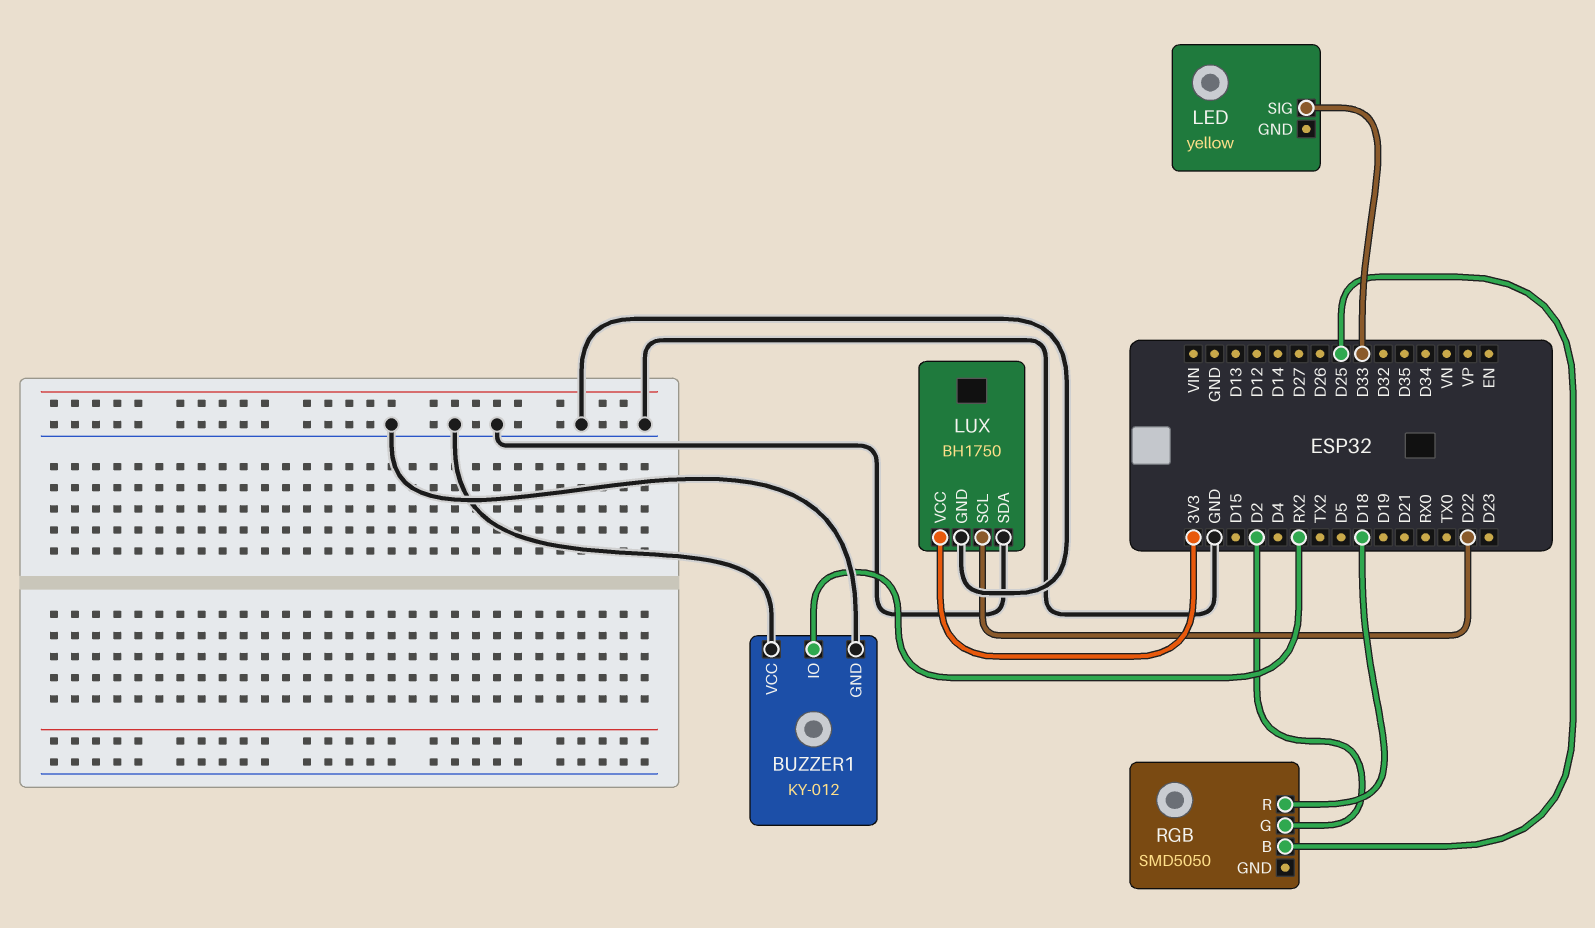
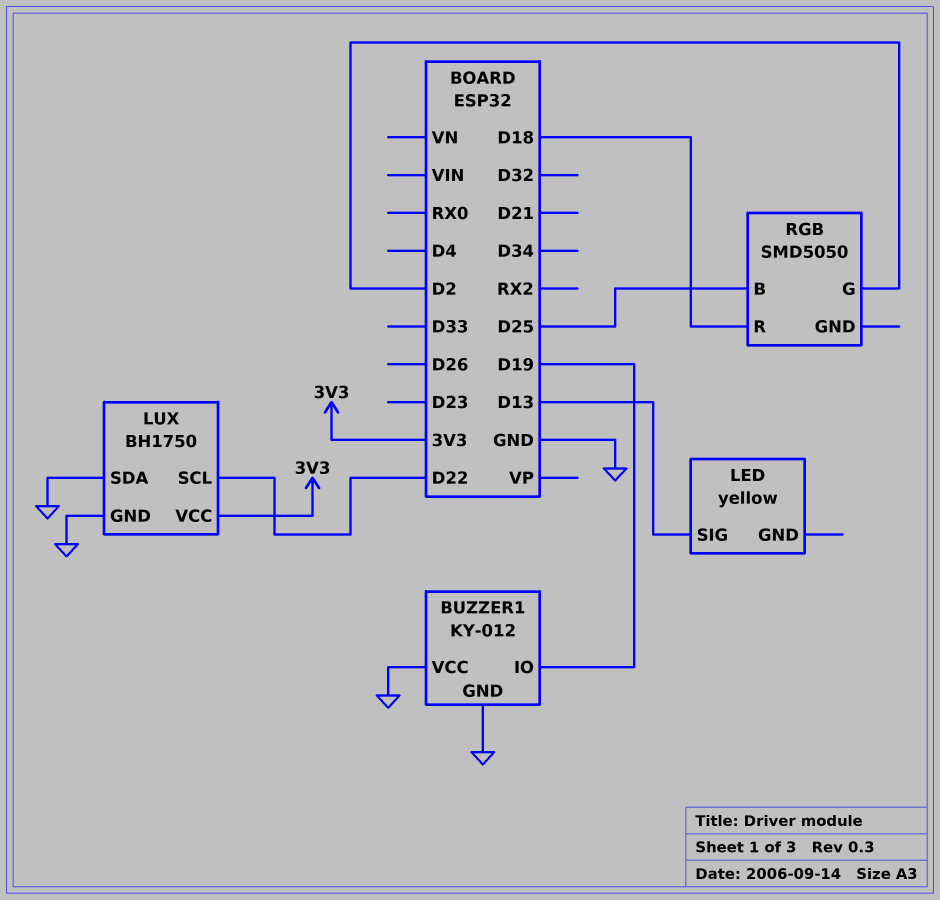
BUZZER1 pin IO: RX2 -> D19
LED pin SIG: D33 -> D13

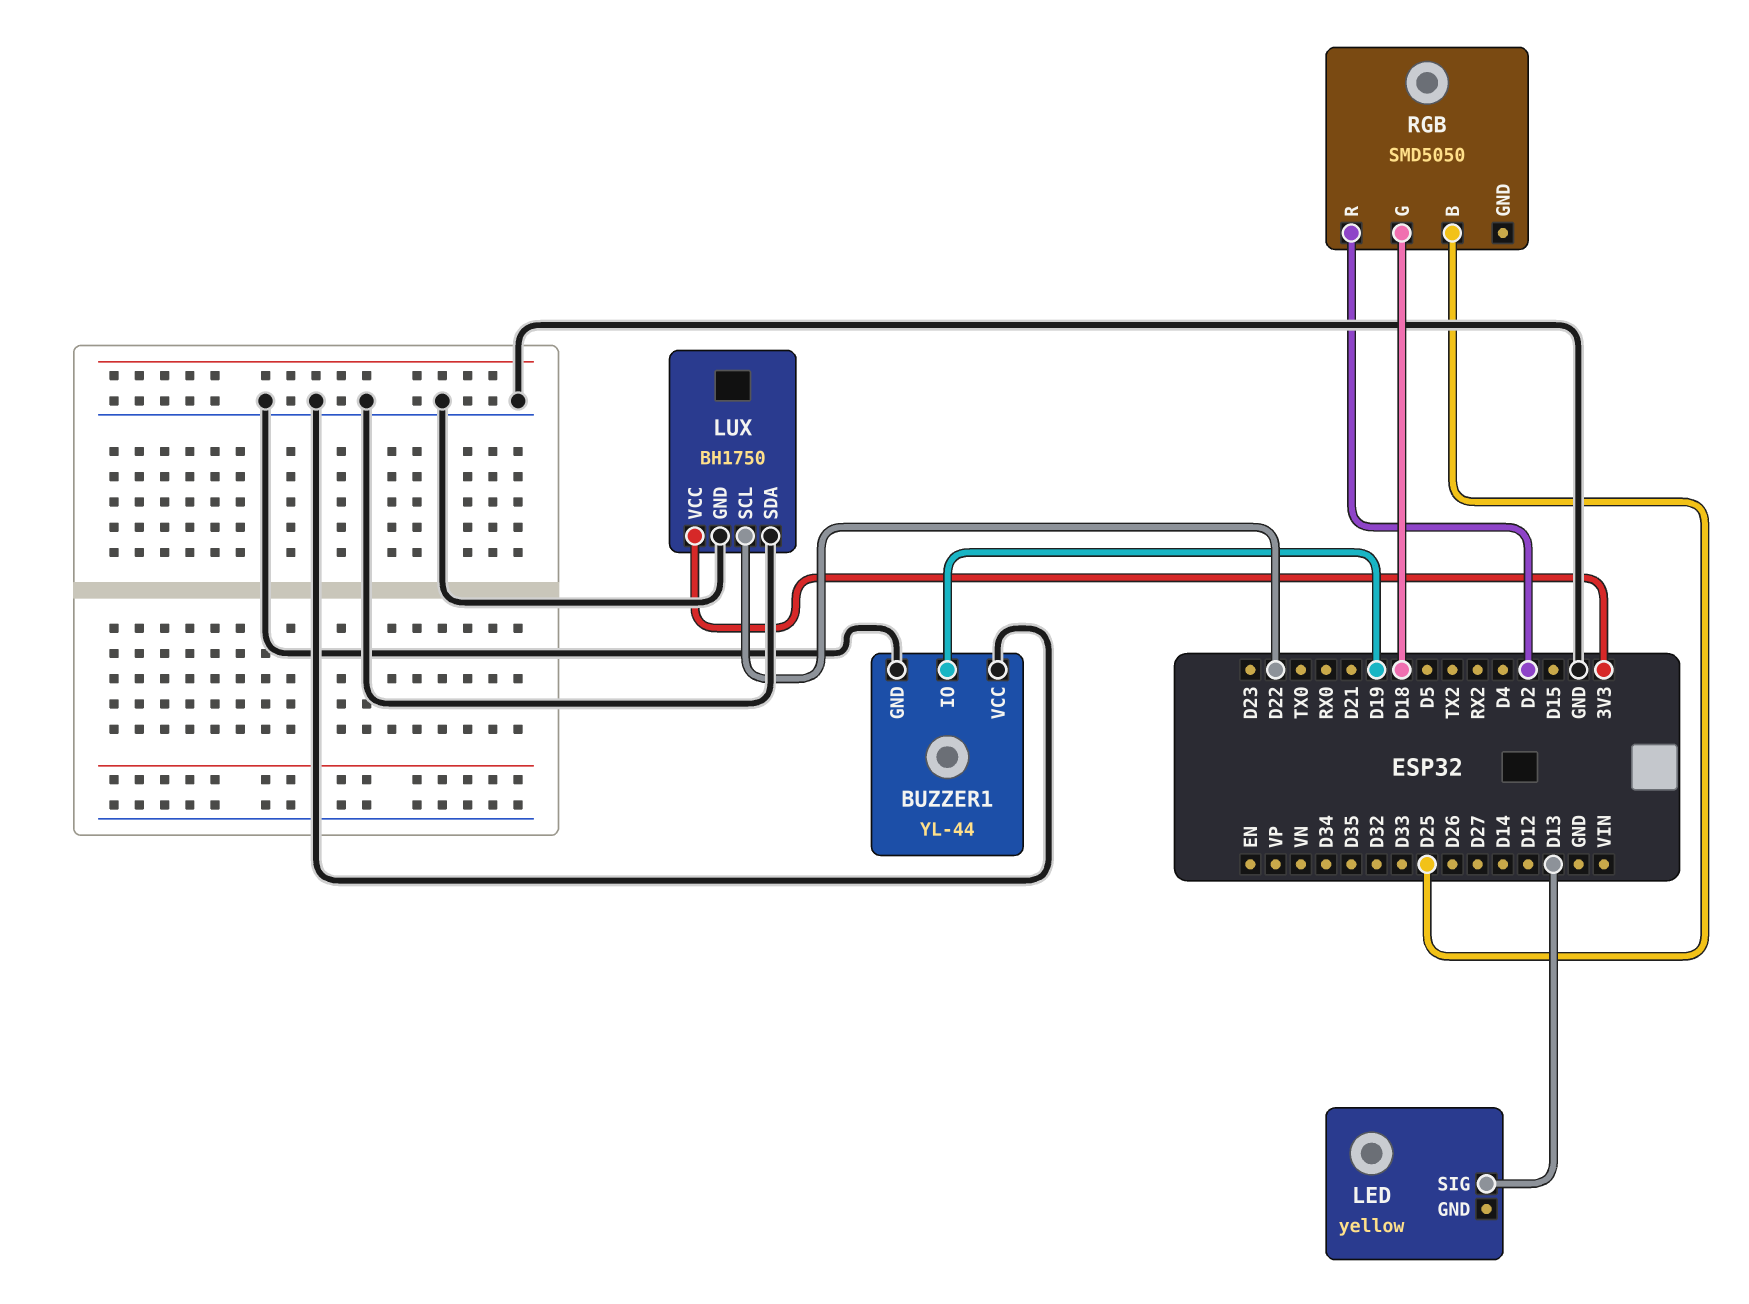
BUZZER1: KY-012 -> YL-44
RGB pin G: D2 -> D18
RGB pin R: D18 -> D2

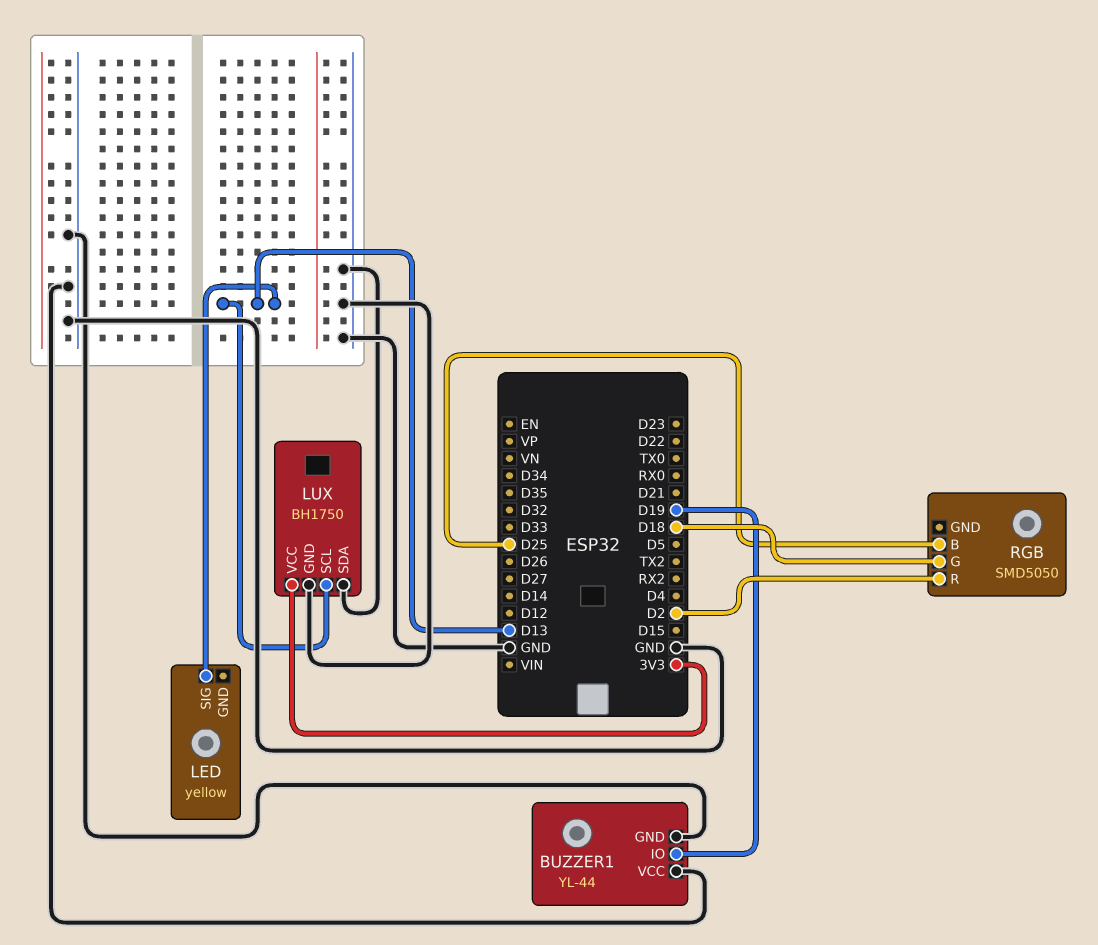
LUX pin SCL: D22 -> D13

